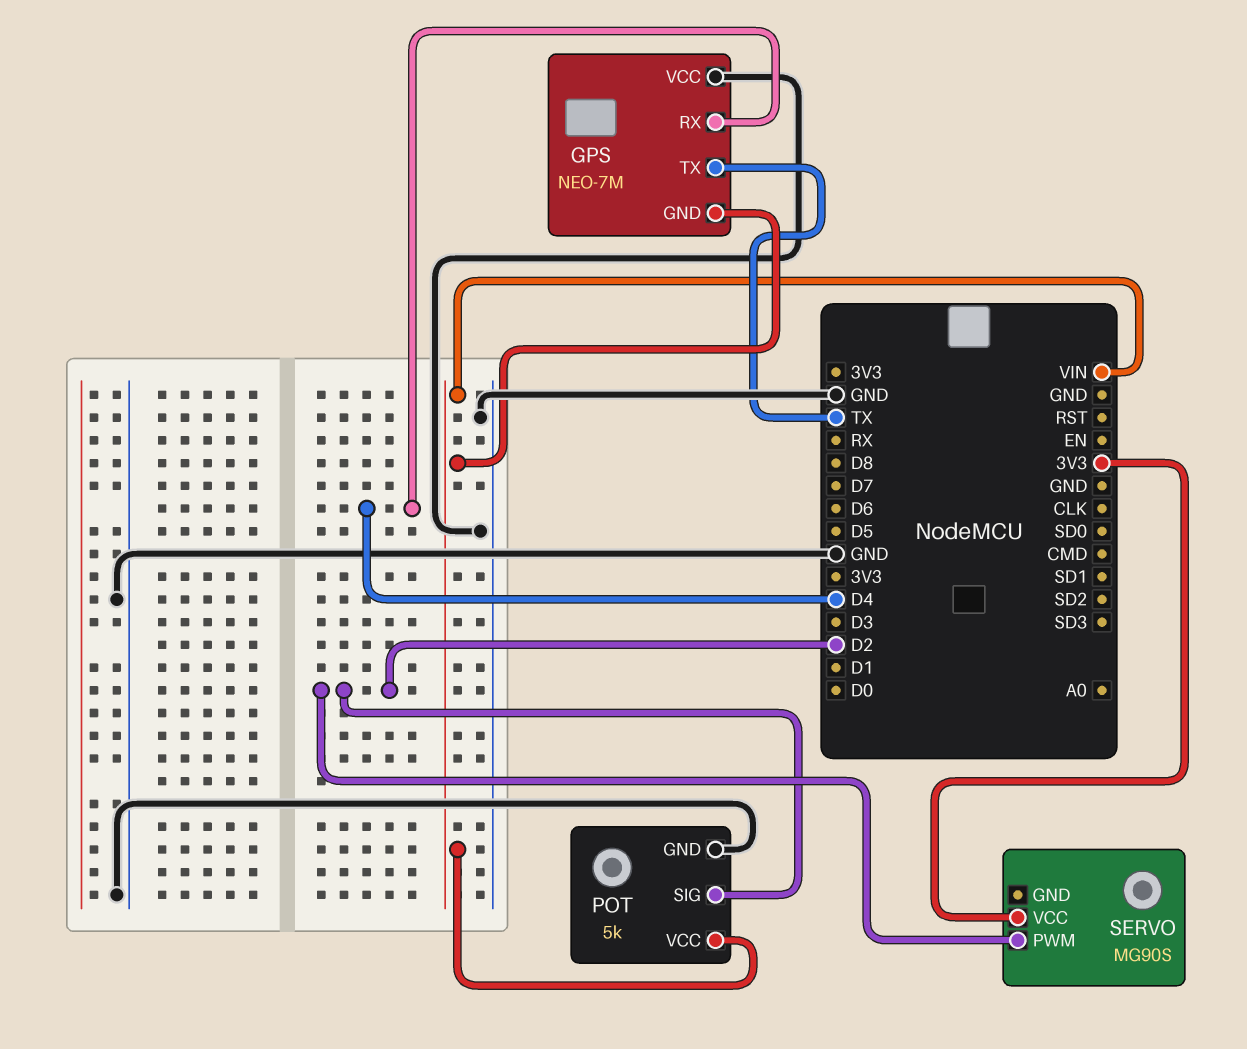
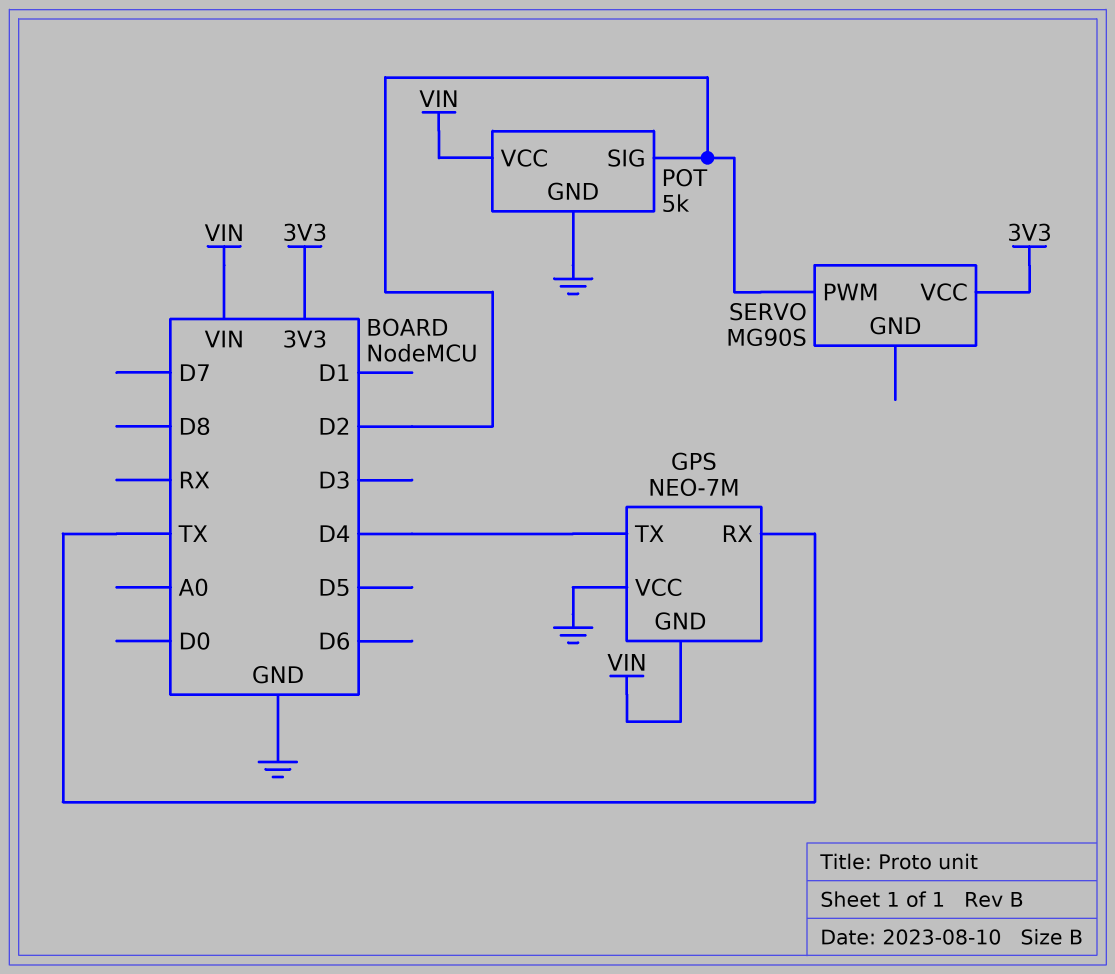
GPS pin RX: D4 -> TX
GPS pin TX: TX -> D4

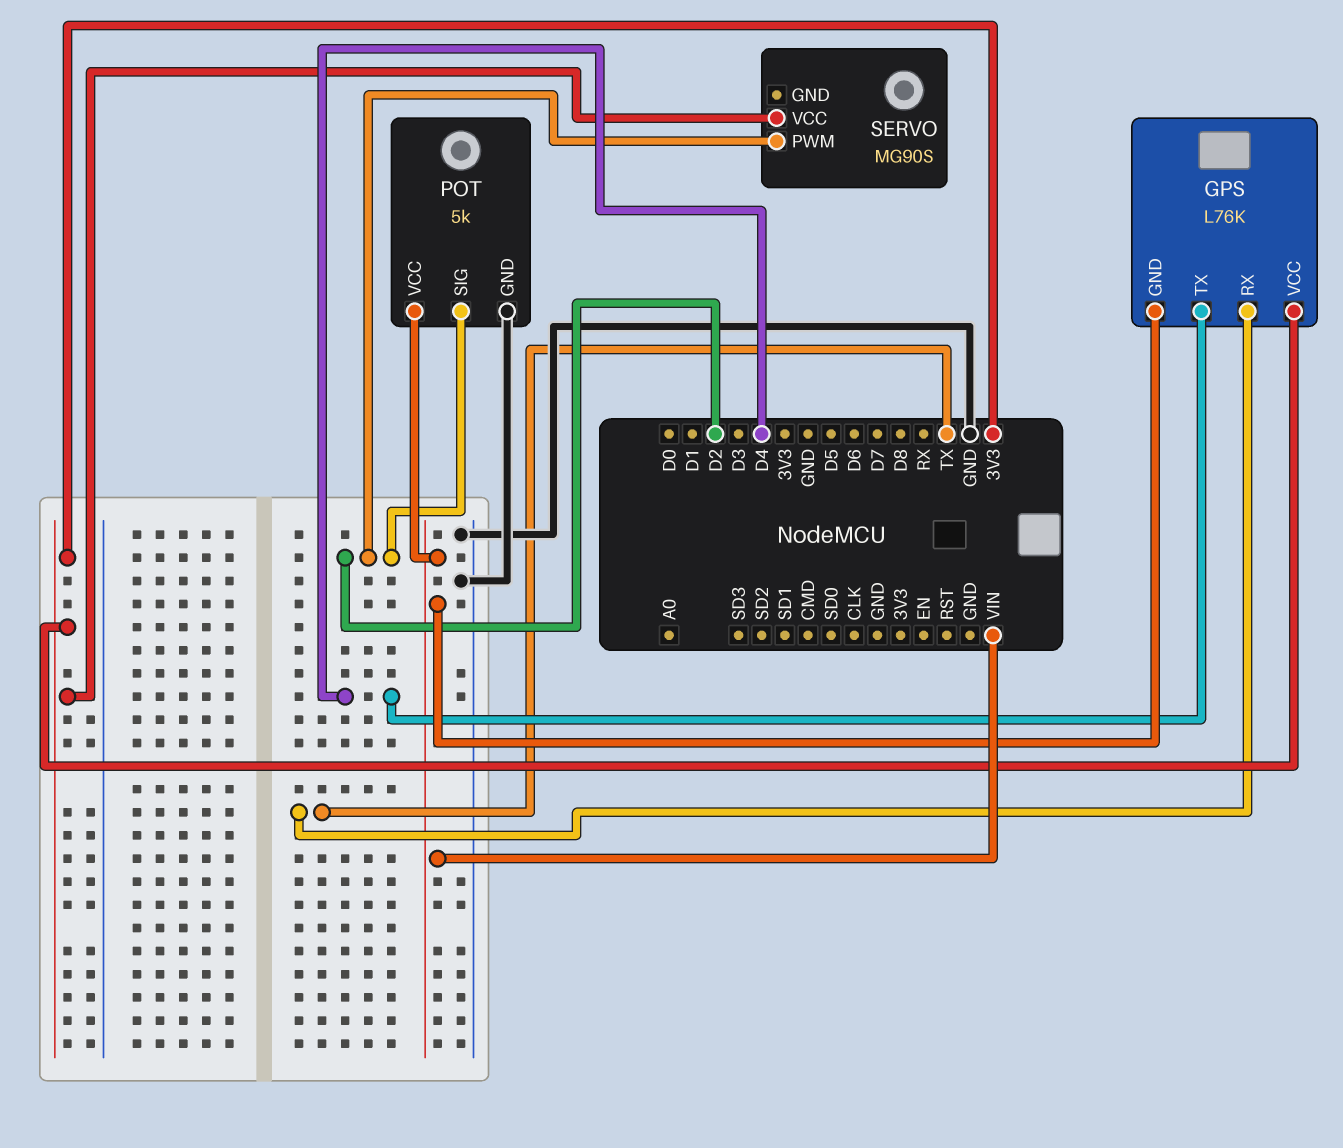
GPS: NEO-7M -> L76K
GPS pin VCC: GND -> 3V3

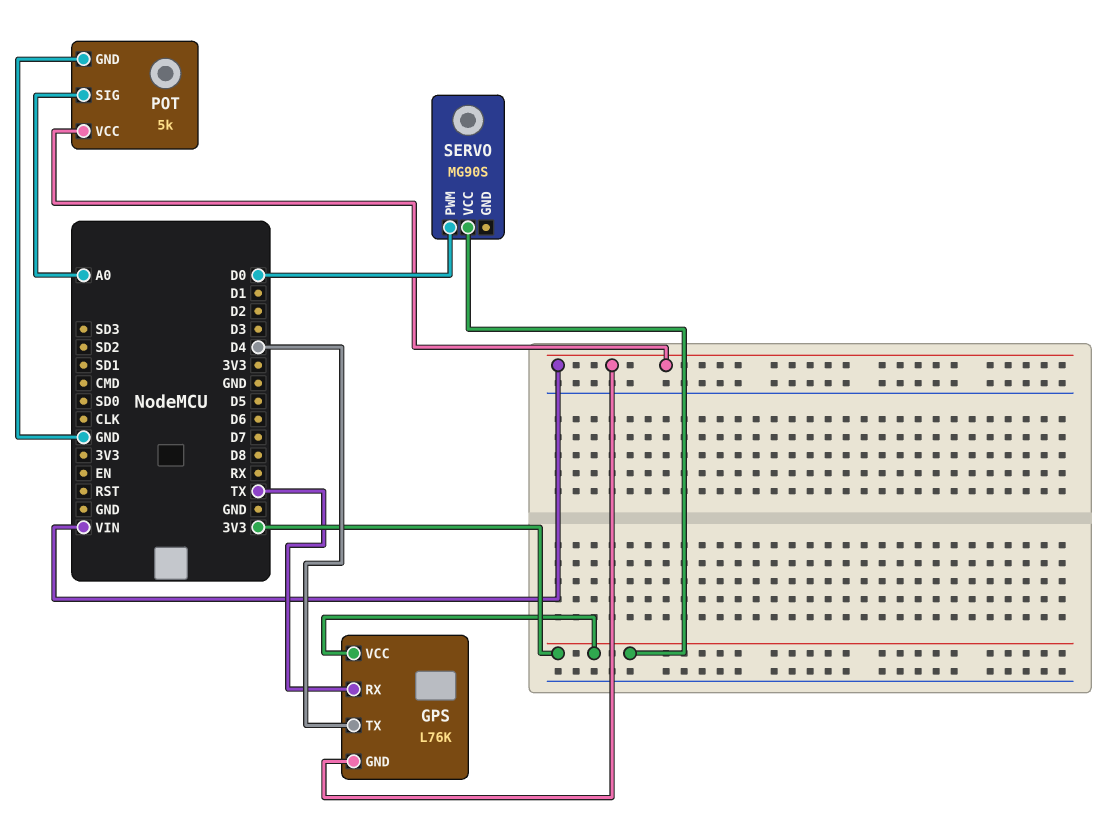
POT pin SIG: D2 -> A0
SERVO pin PWM: D2 -> D0

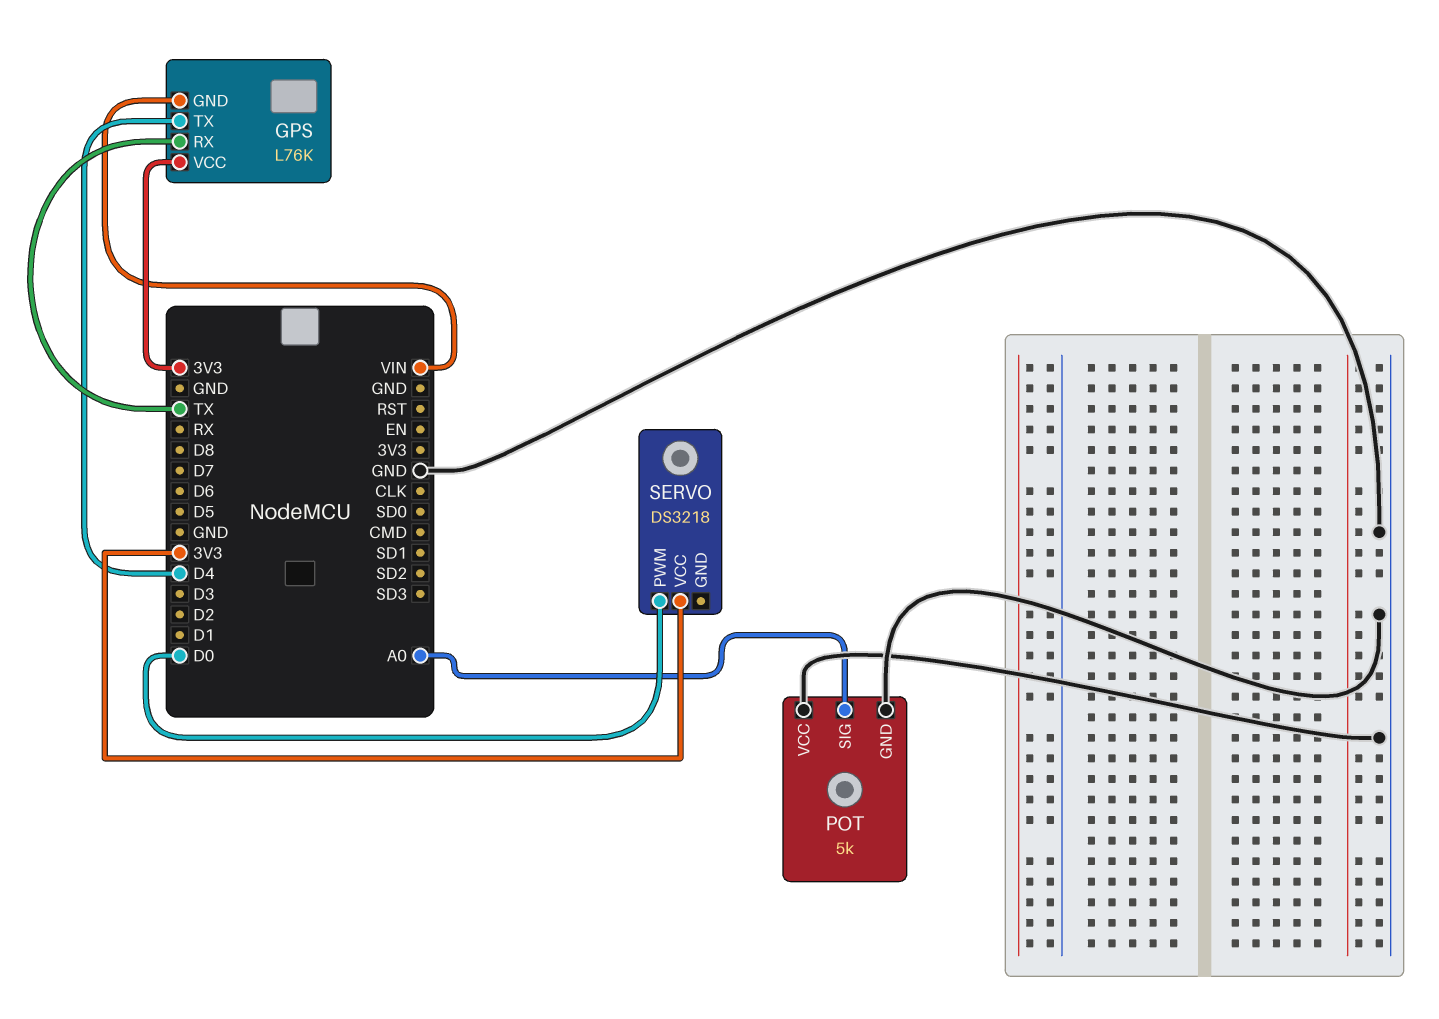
POT pin VCC: VIN -> GND
SERVO: MG90S -> DS3218

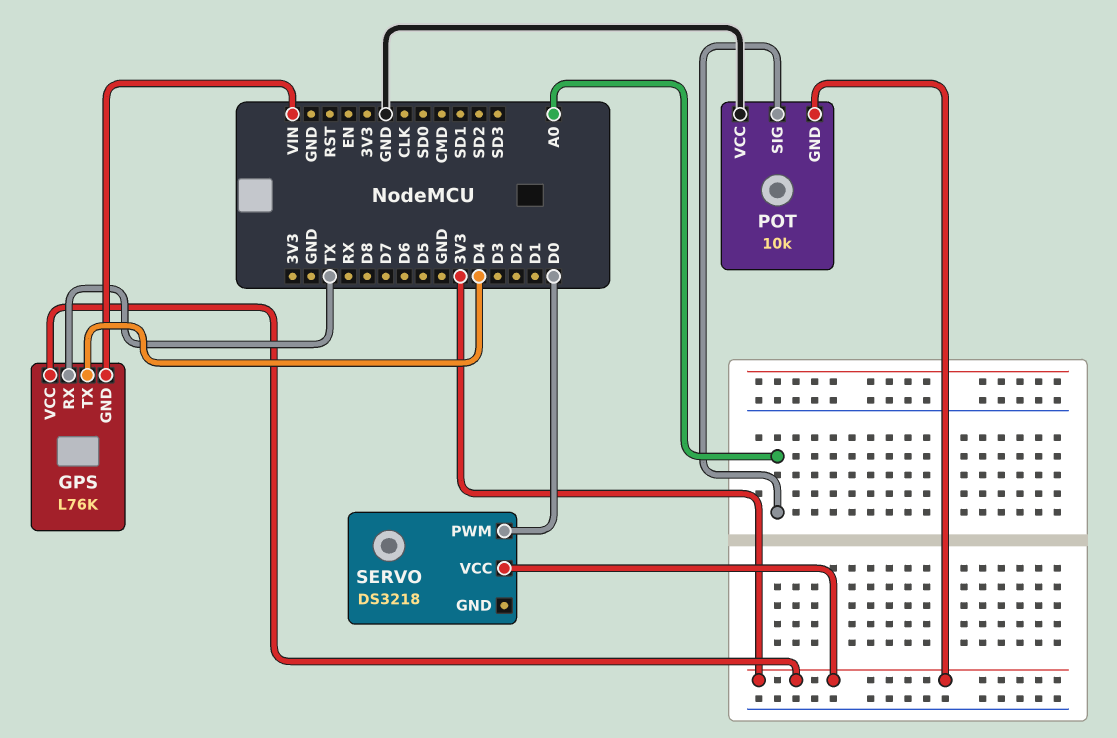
POT: 5k -> 10k
POT pin GND: GND -> 3V3

